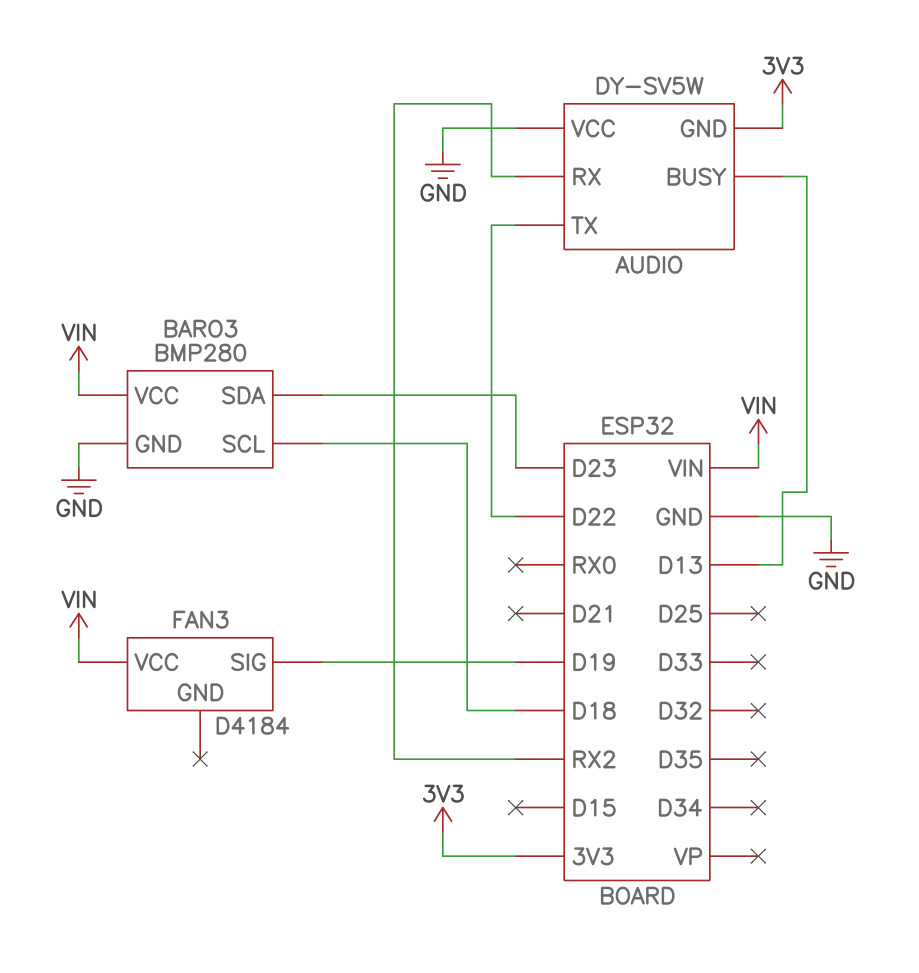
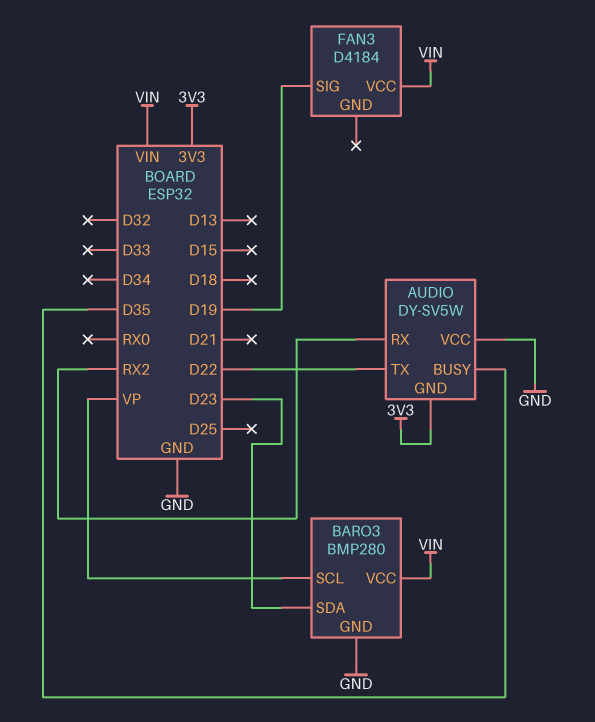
AUDIO pin BUSY: D13 -> D35
BARO3 pin SCL: D18 -> VP

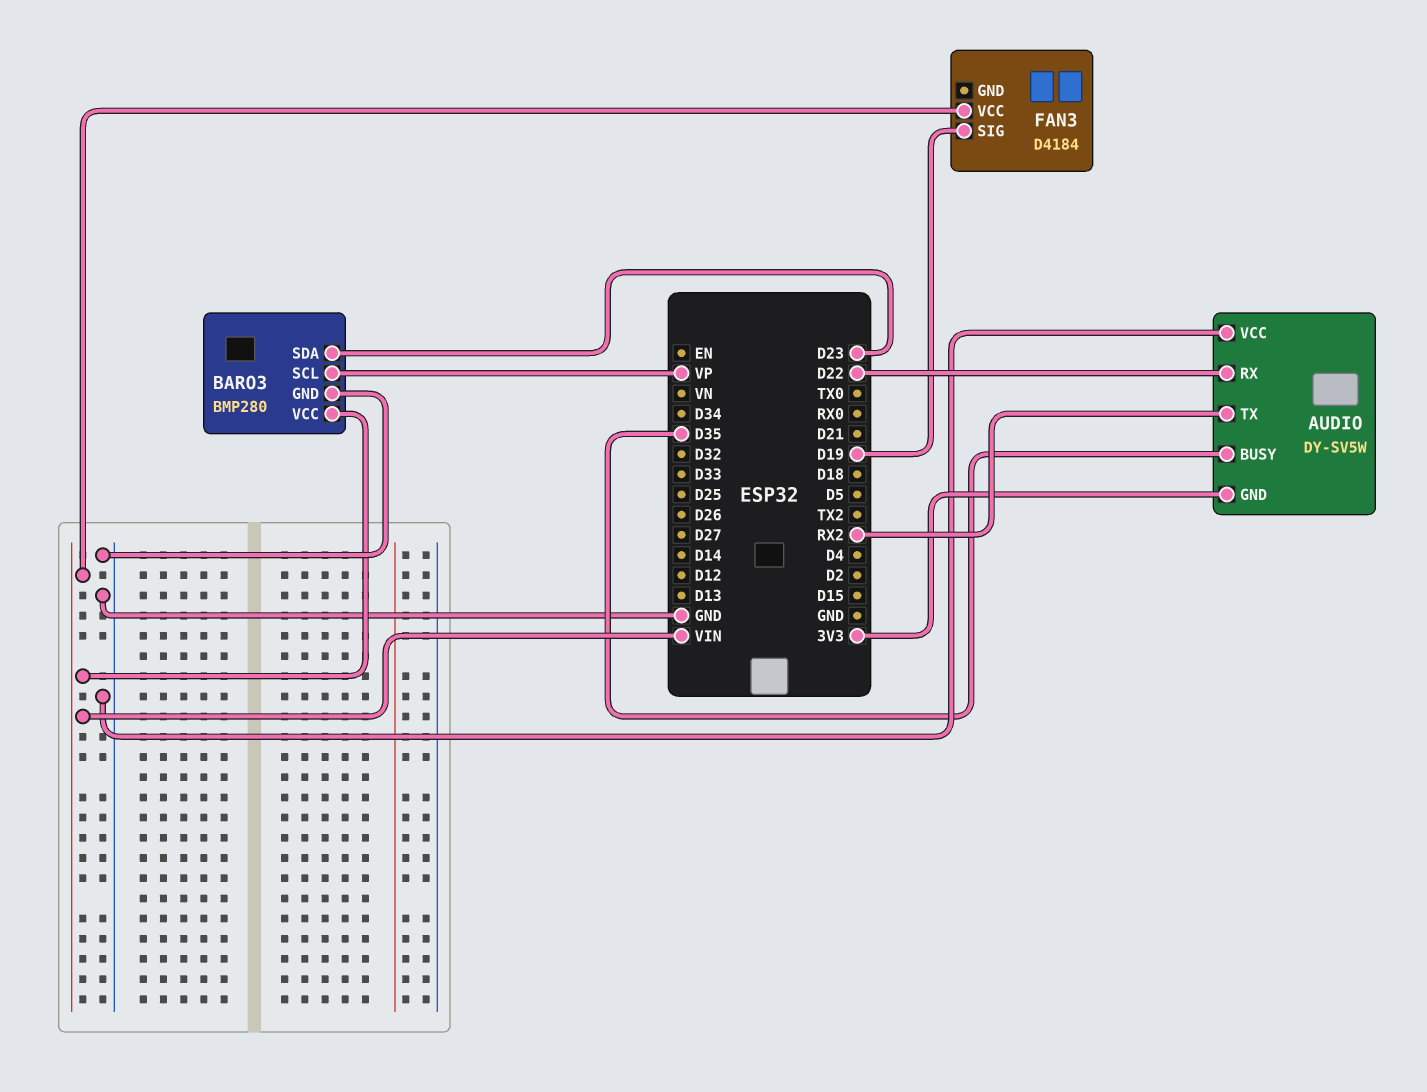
AUDIO pin RX: RX2 -> D22
AUDIO pin TX: D22 -> RX2

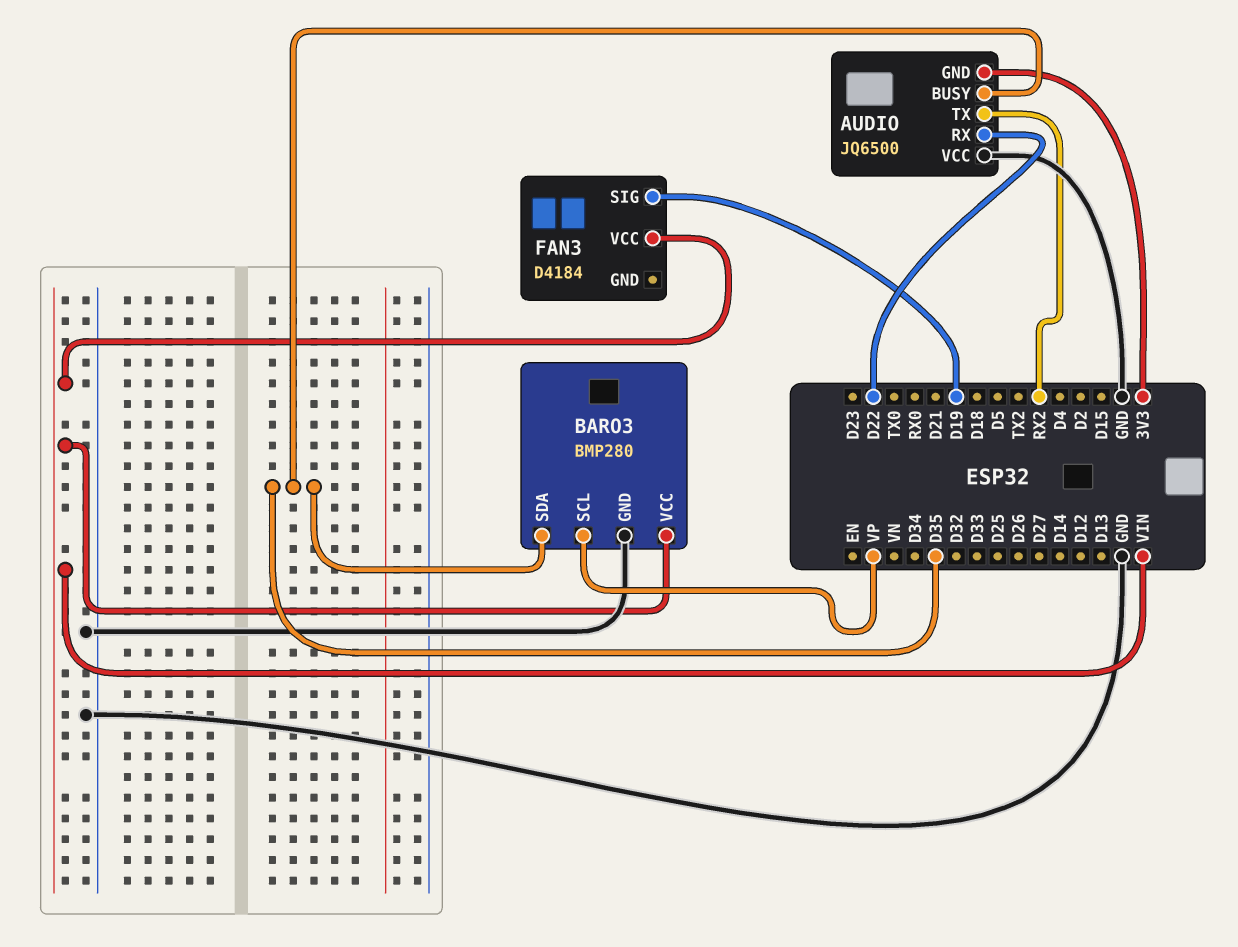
AUDIO: DY-SV5W -> JQ6500
BARO3 pin SDA: D23 -> D35

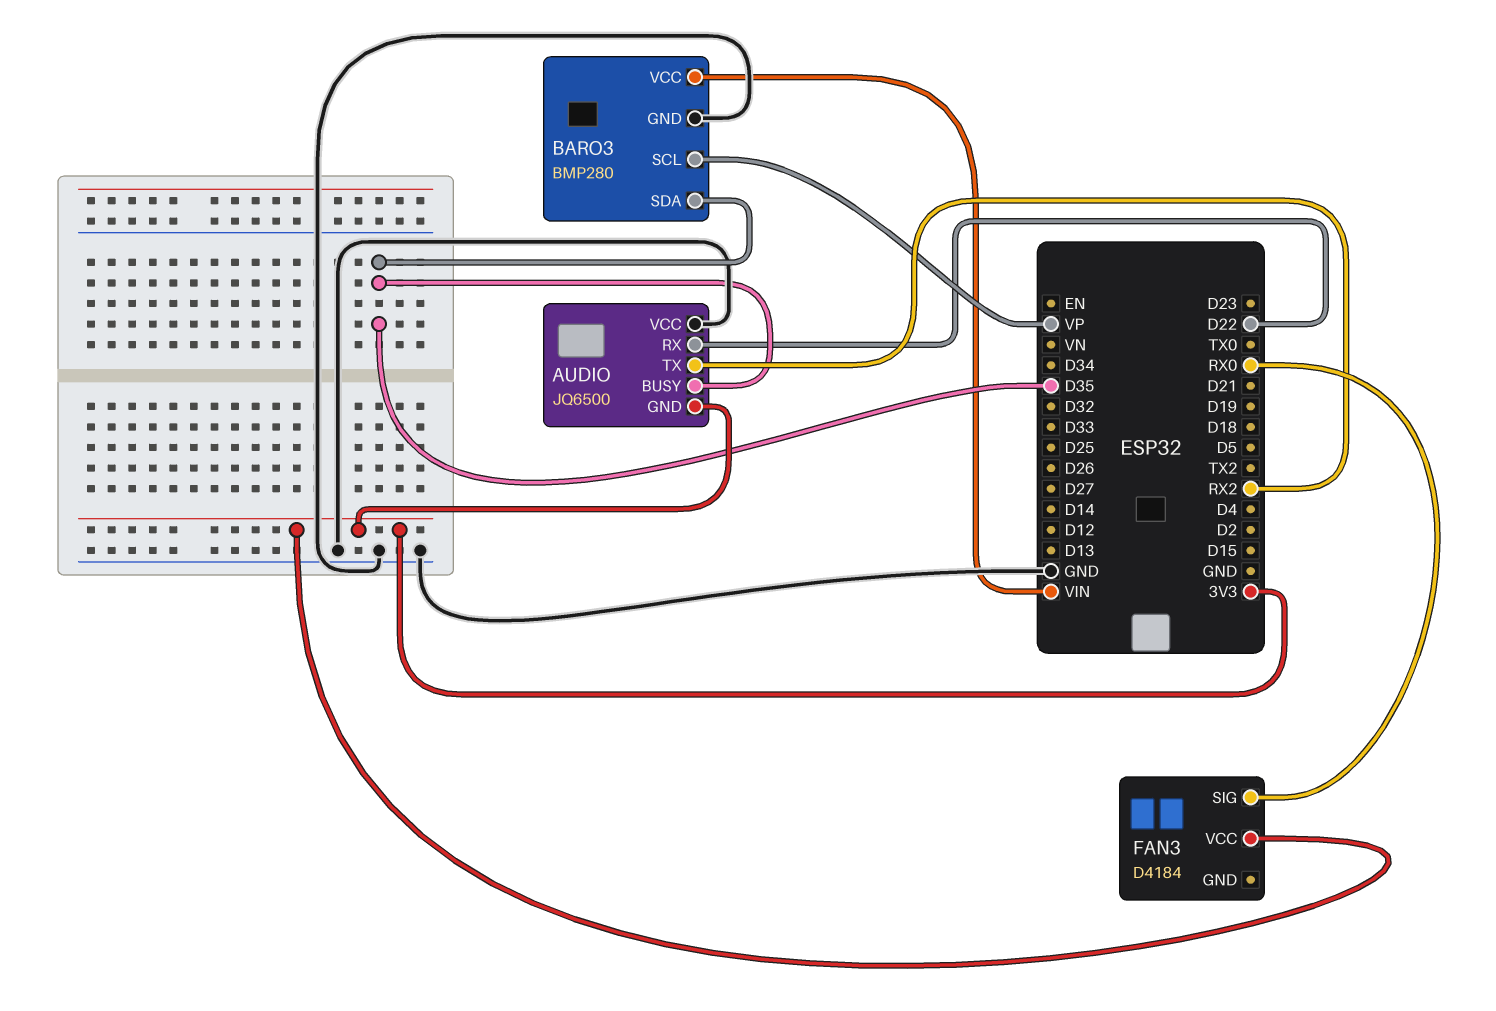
FAN3 pin SIG: D19 -> RX0
FAN3 pin VCC: VIN -> 3V3

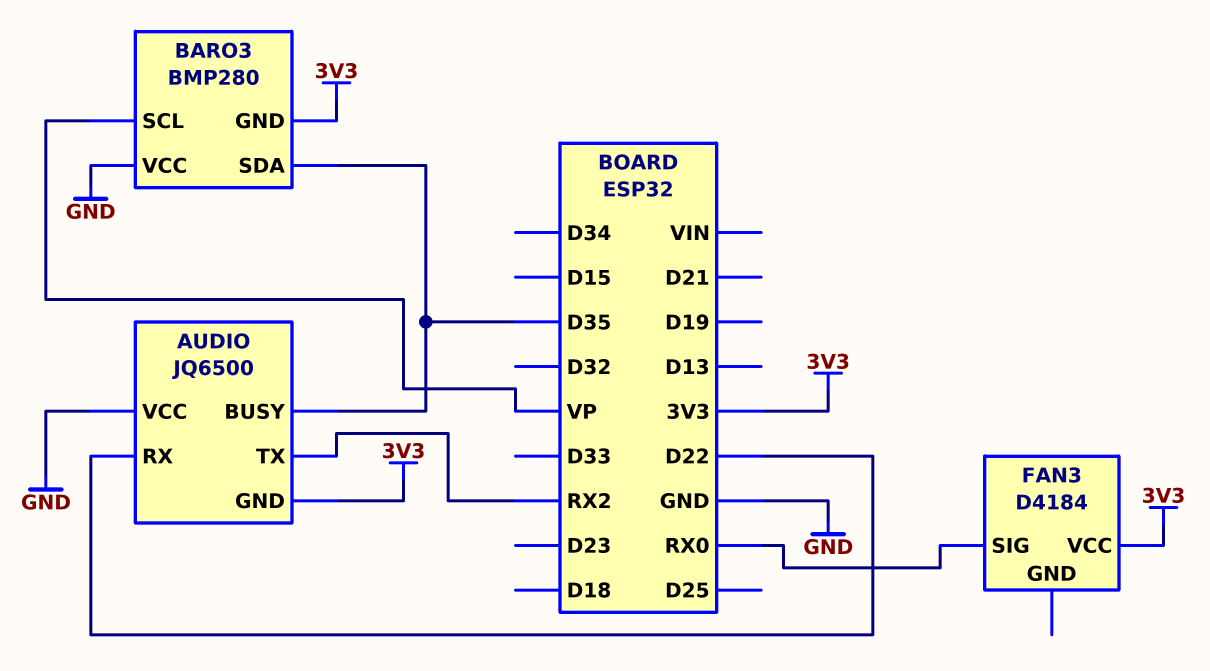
BARO3 pin GND: GND -> 3V3
BARO3 pin VCC: VIN -> GND

